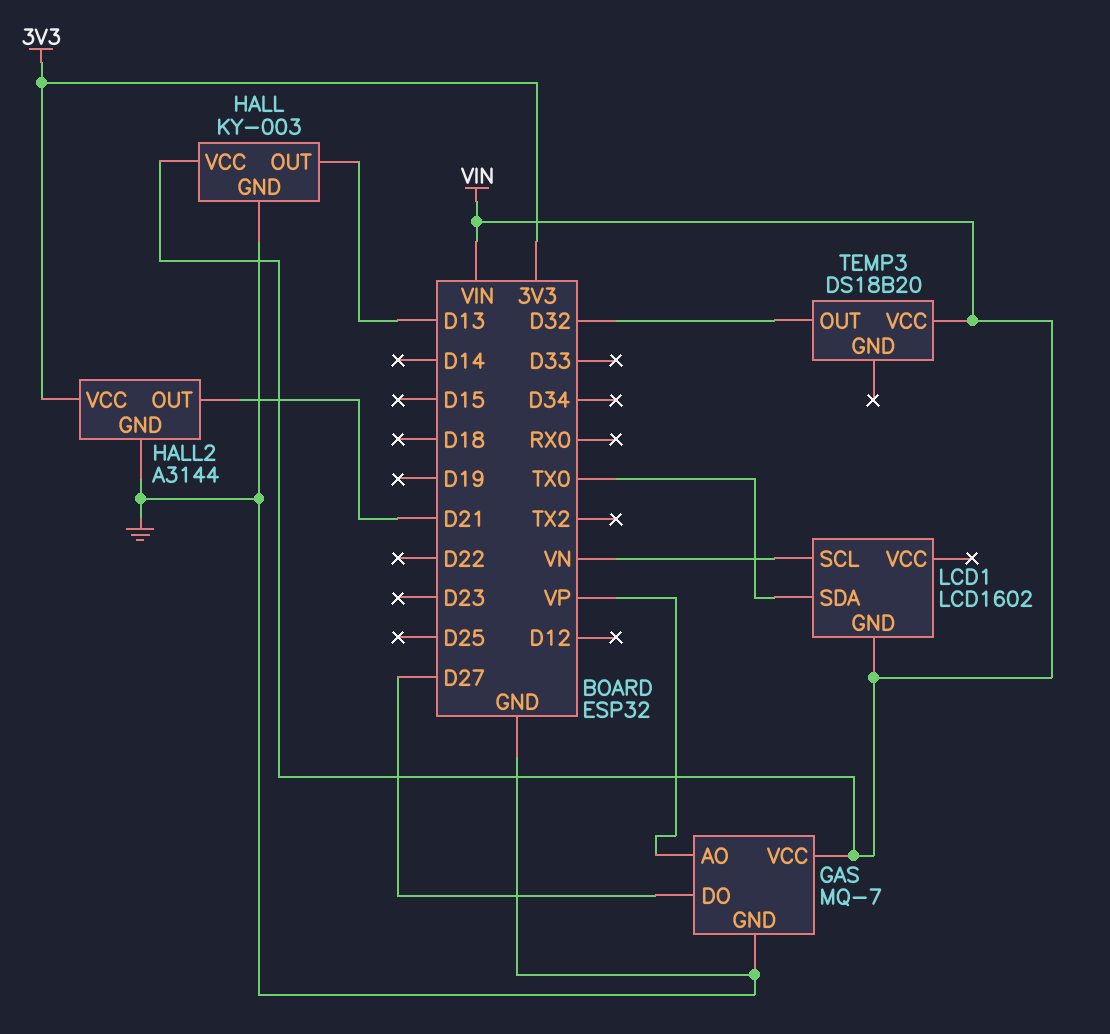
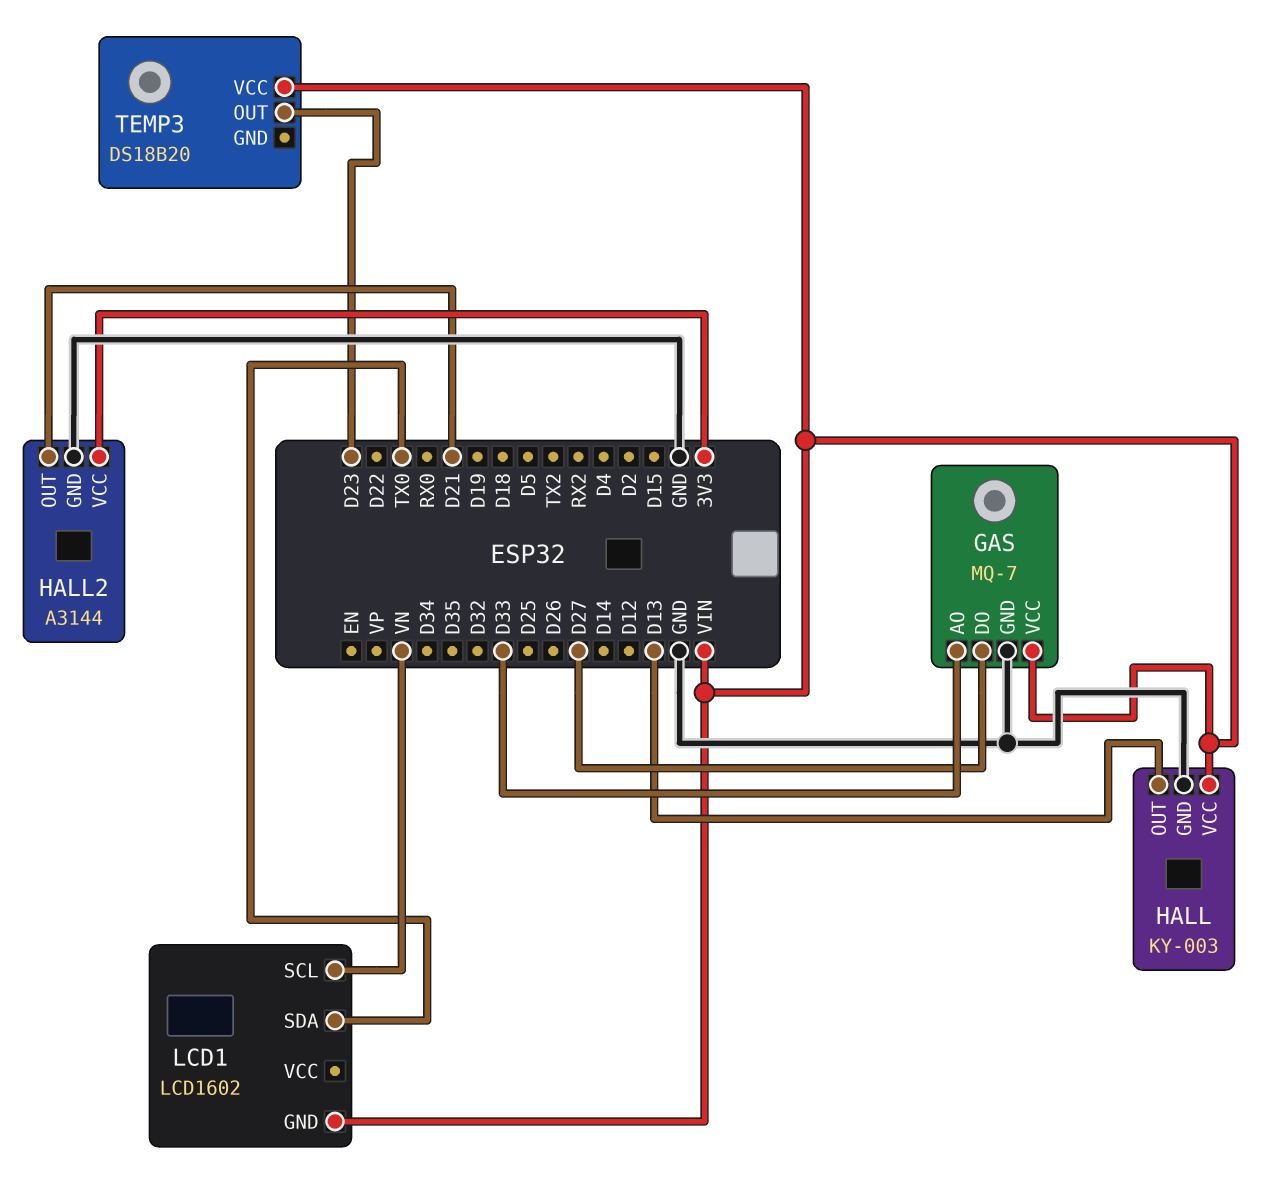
GAS pin AO: VP -> D33
TEMP3 pin OUT: D32 -> D23

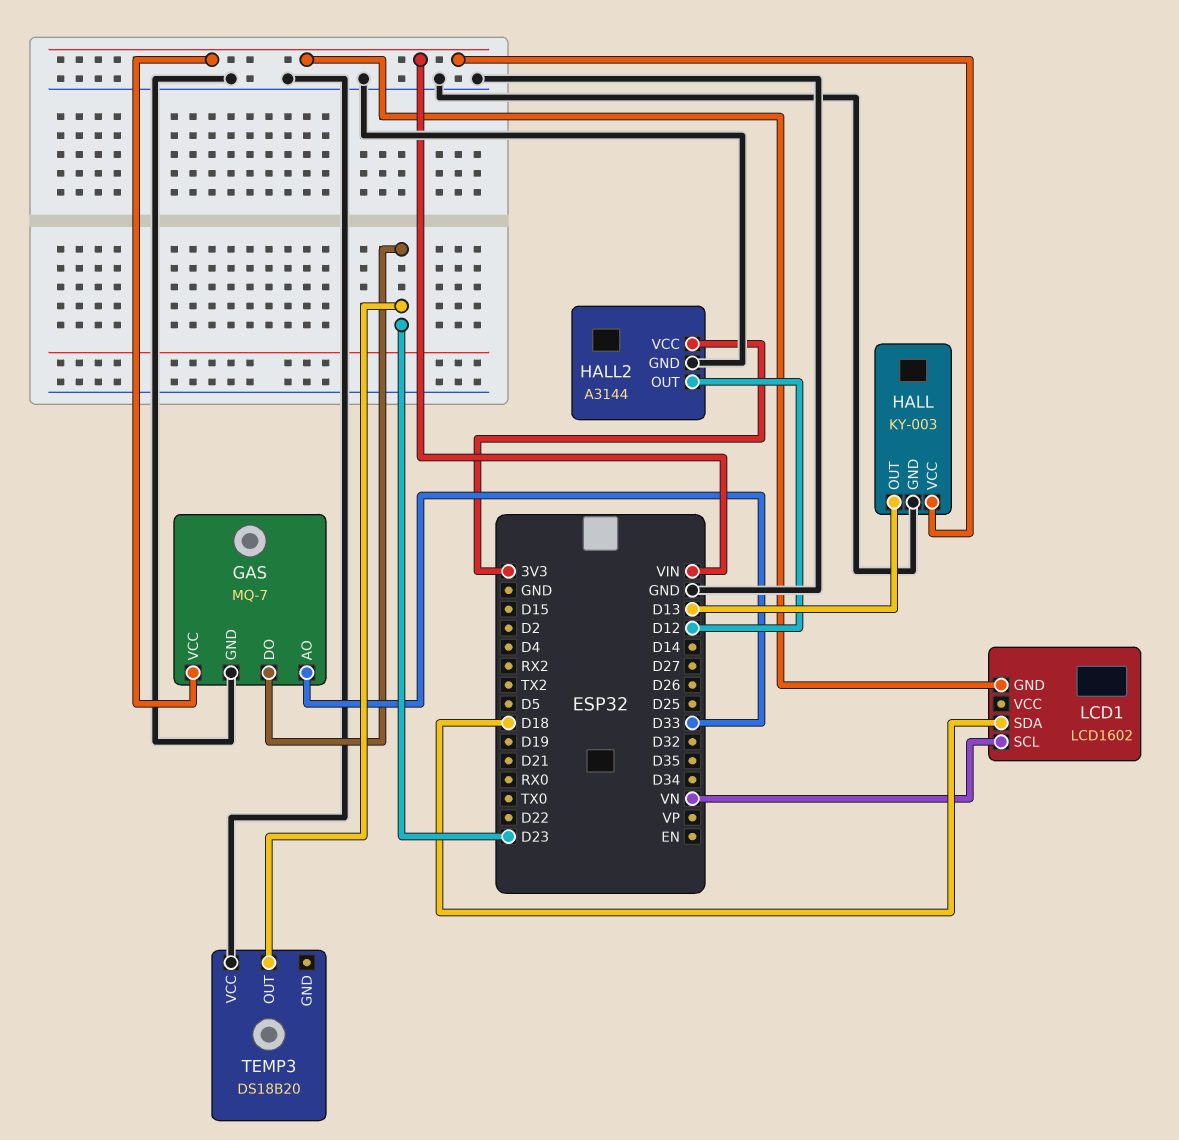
GAS pin DO: D27 -> D23
HALL2 pin OUT: D21 -> D12
LCD1 pin SDA: TX0 -> D18
TEMP3 pin VCC: VIN -> GND

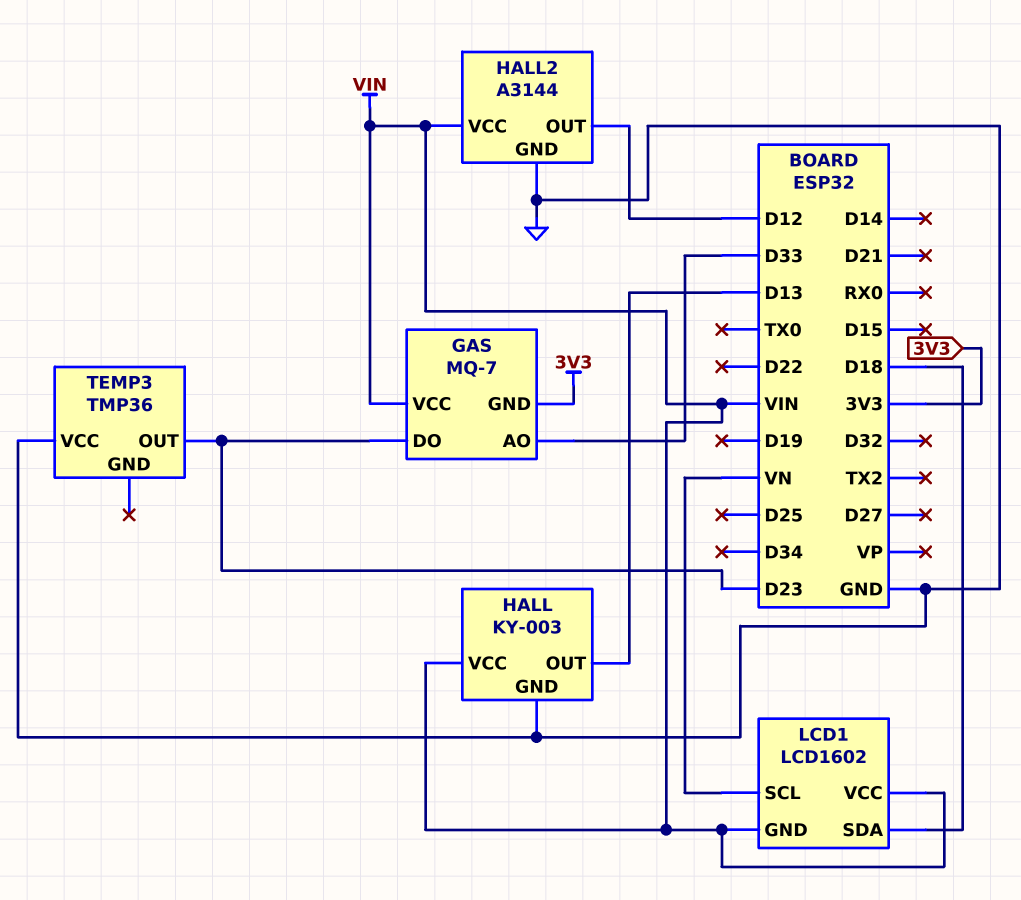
GAS pin GND: GND -> 3V3
HALL2 pin VCC: 3V3 -> VIN
LCD1 pin VCC: none -> VIN
TEMP3: DS18B20 -> TMP36

